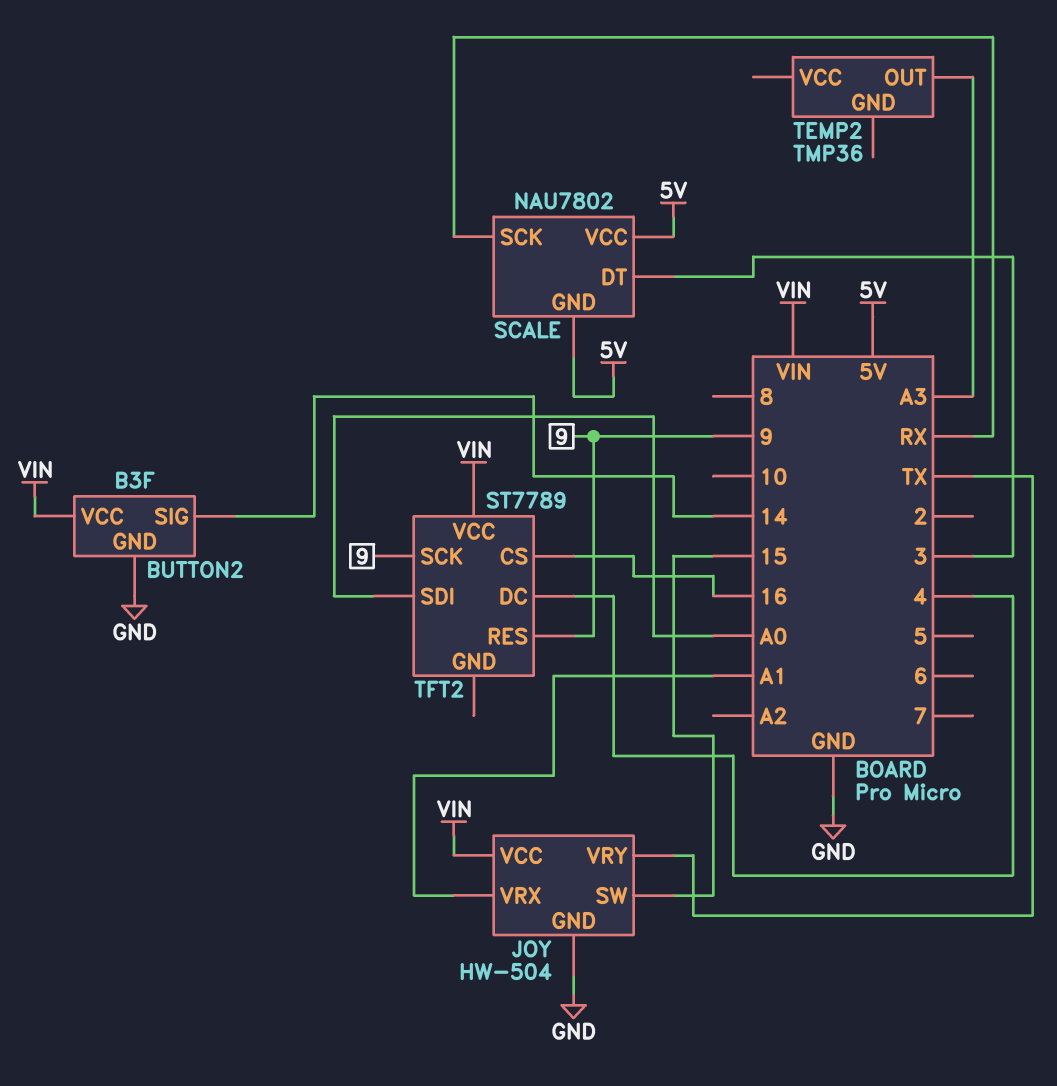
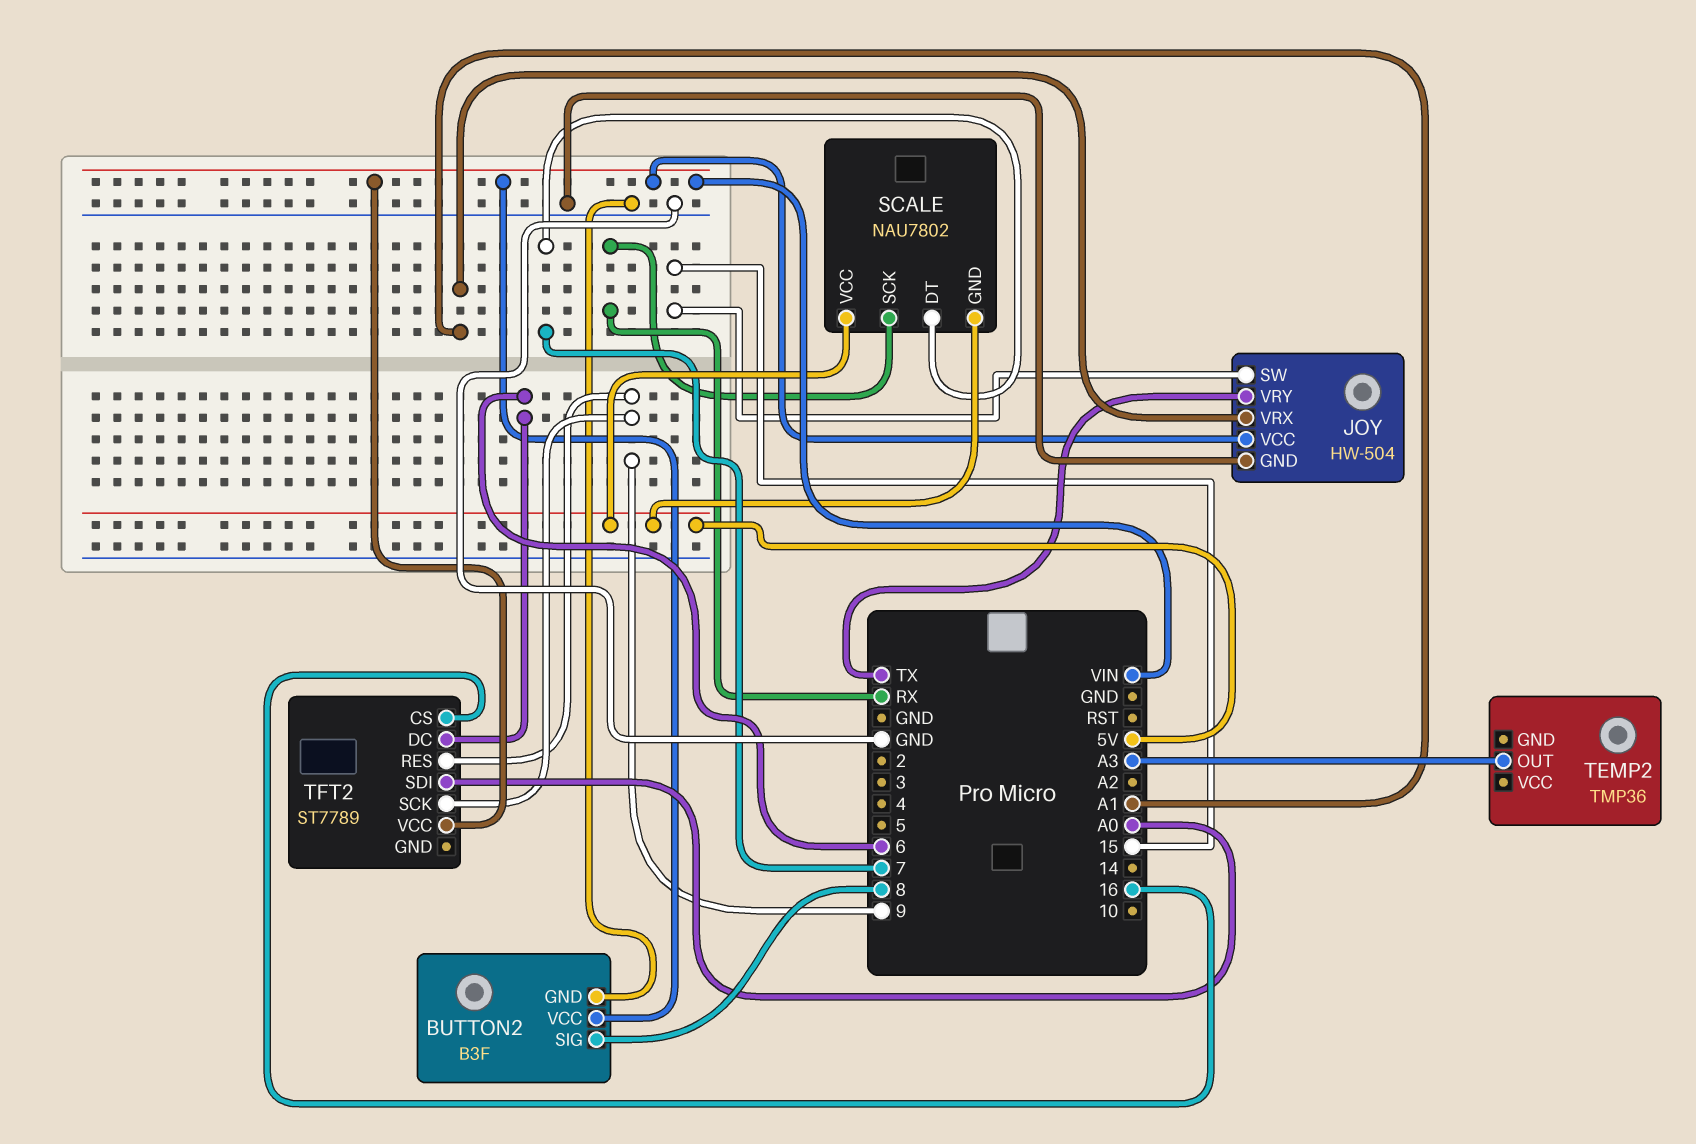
BUTTON2 pin SIG: 14 -> 8
SCALE pin DT: 3 -> 7
TFT2 pin DC: 4 -> 6

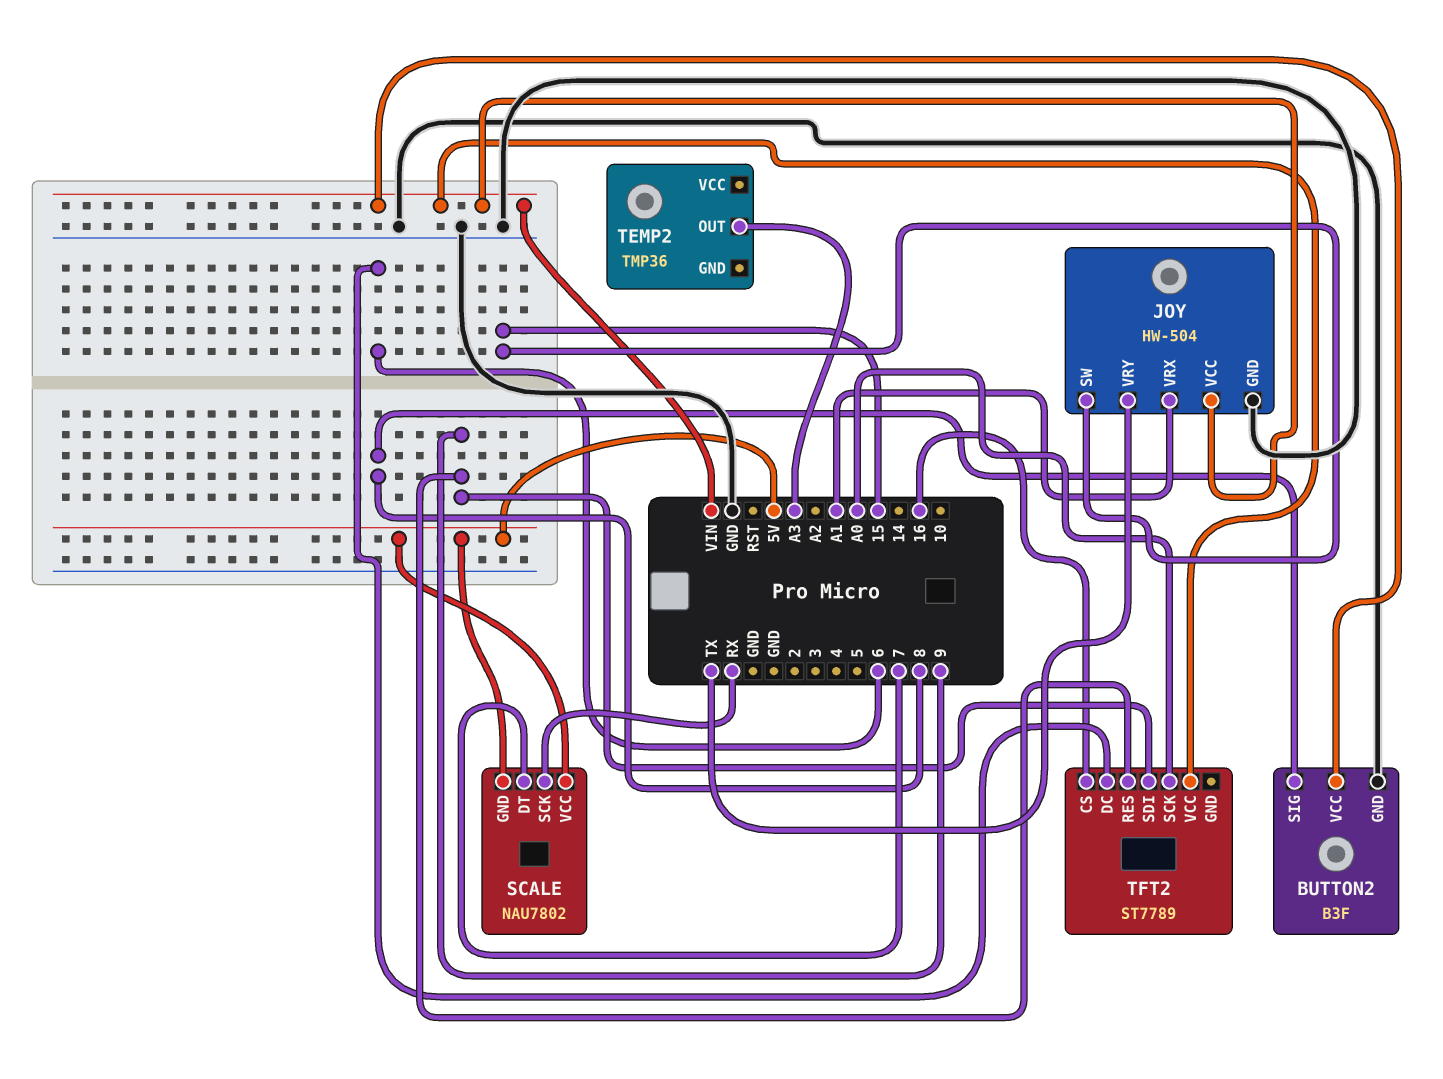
TFT2 pin SCK: 9 -> A0
TFT2 pin SDI: A0 -> 9

